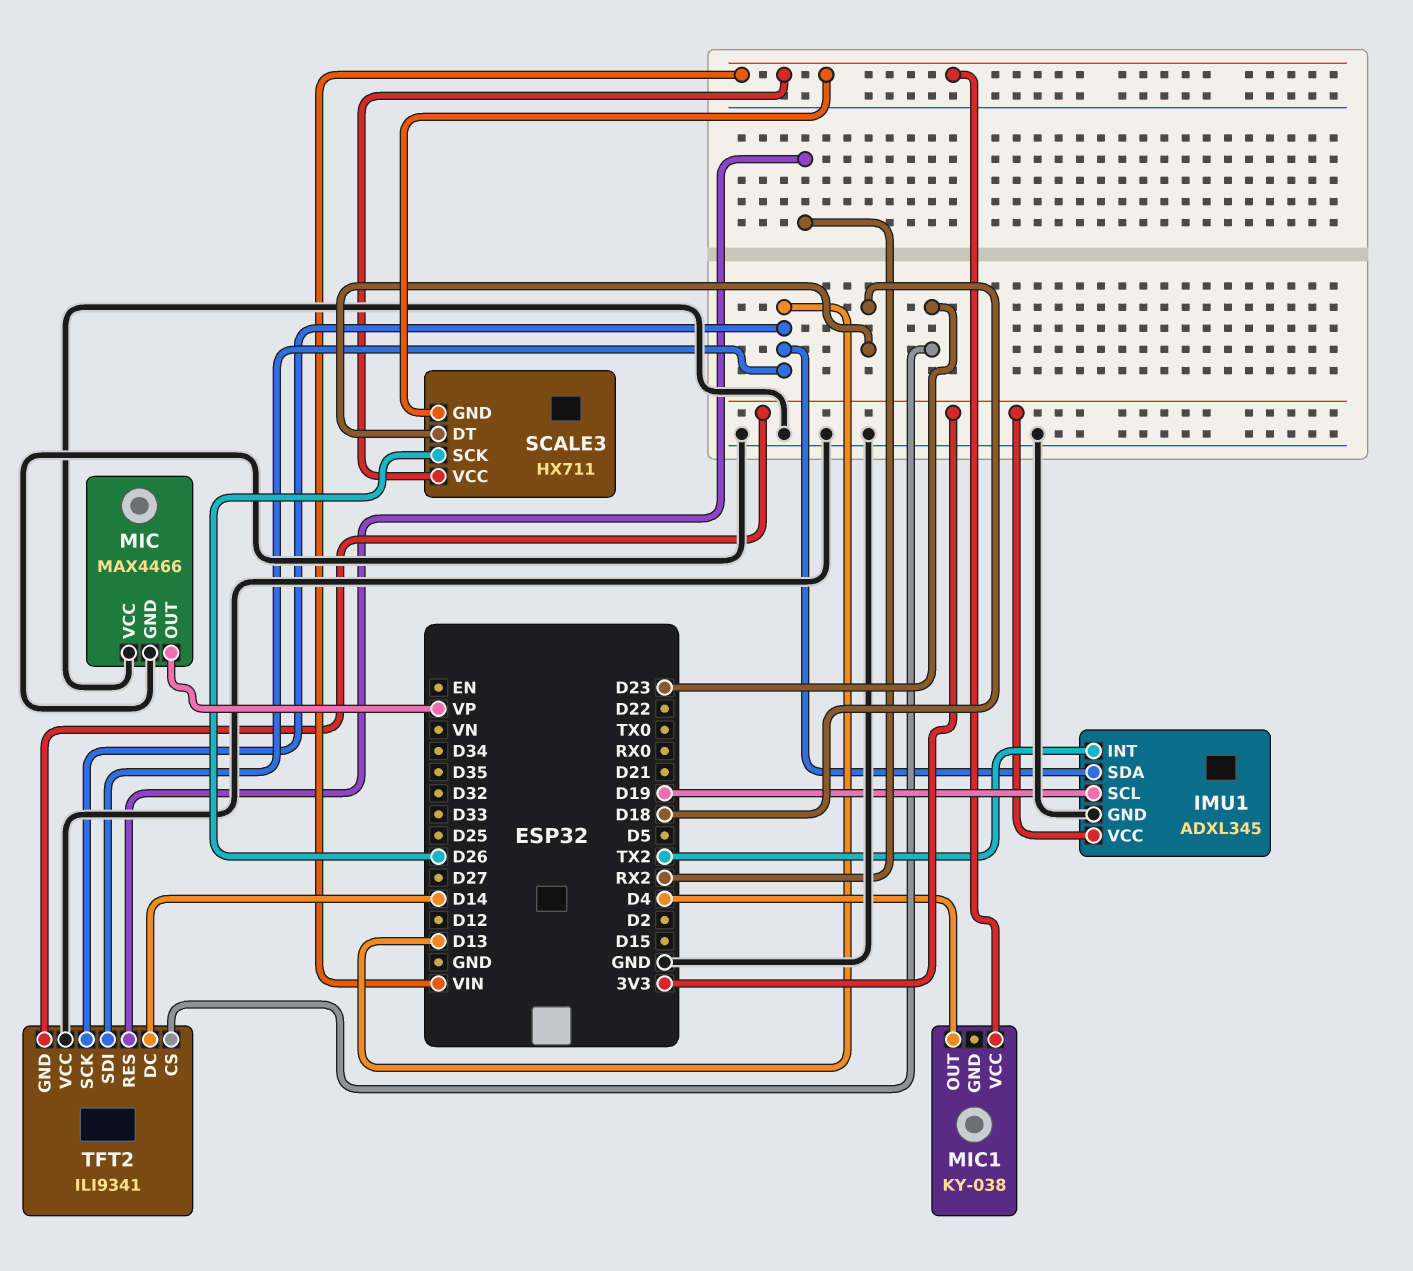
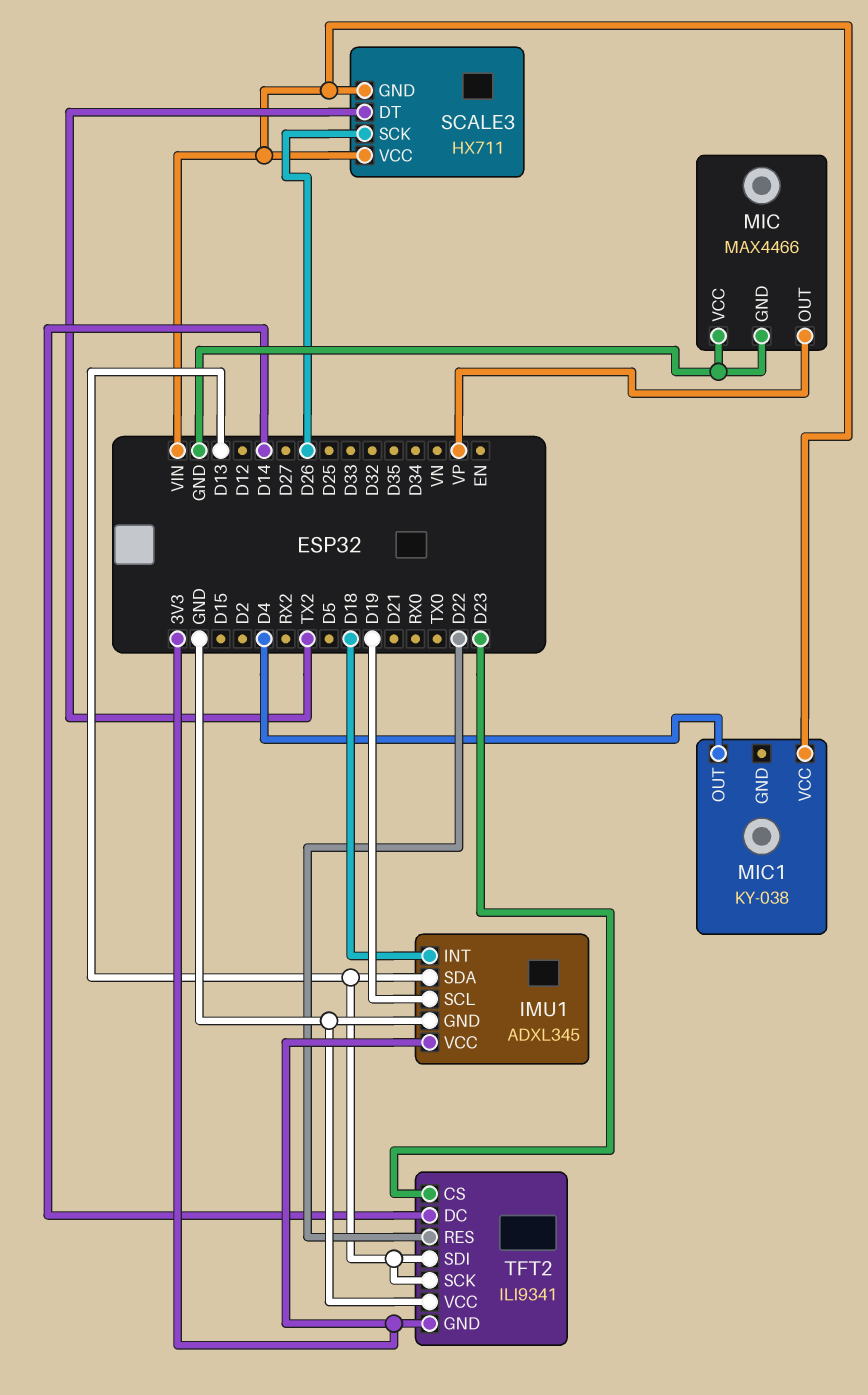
IMU1 pin INT: TX2 -> D18
SCALE3 pin DT: D18 -> TX2
TFT2 pin RES: RX2 -> D22

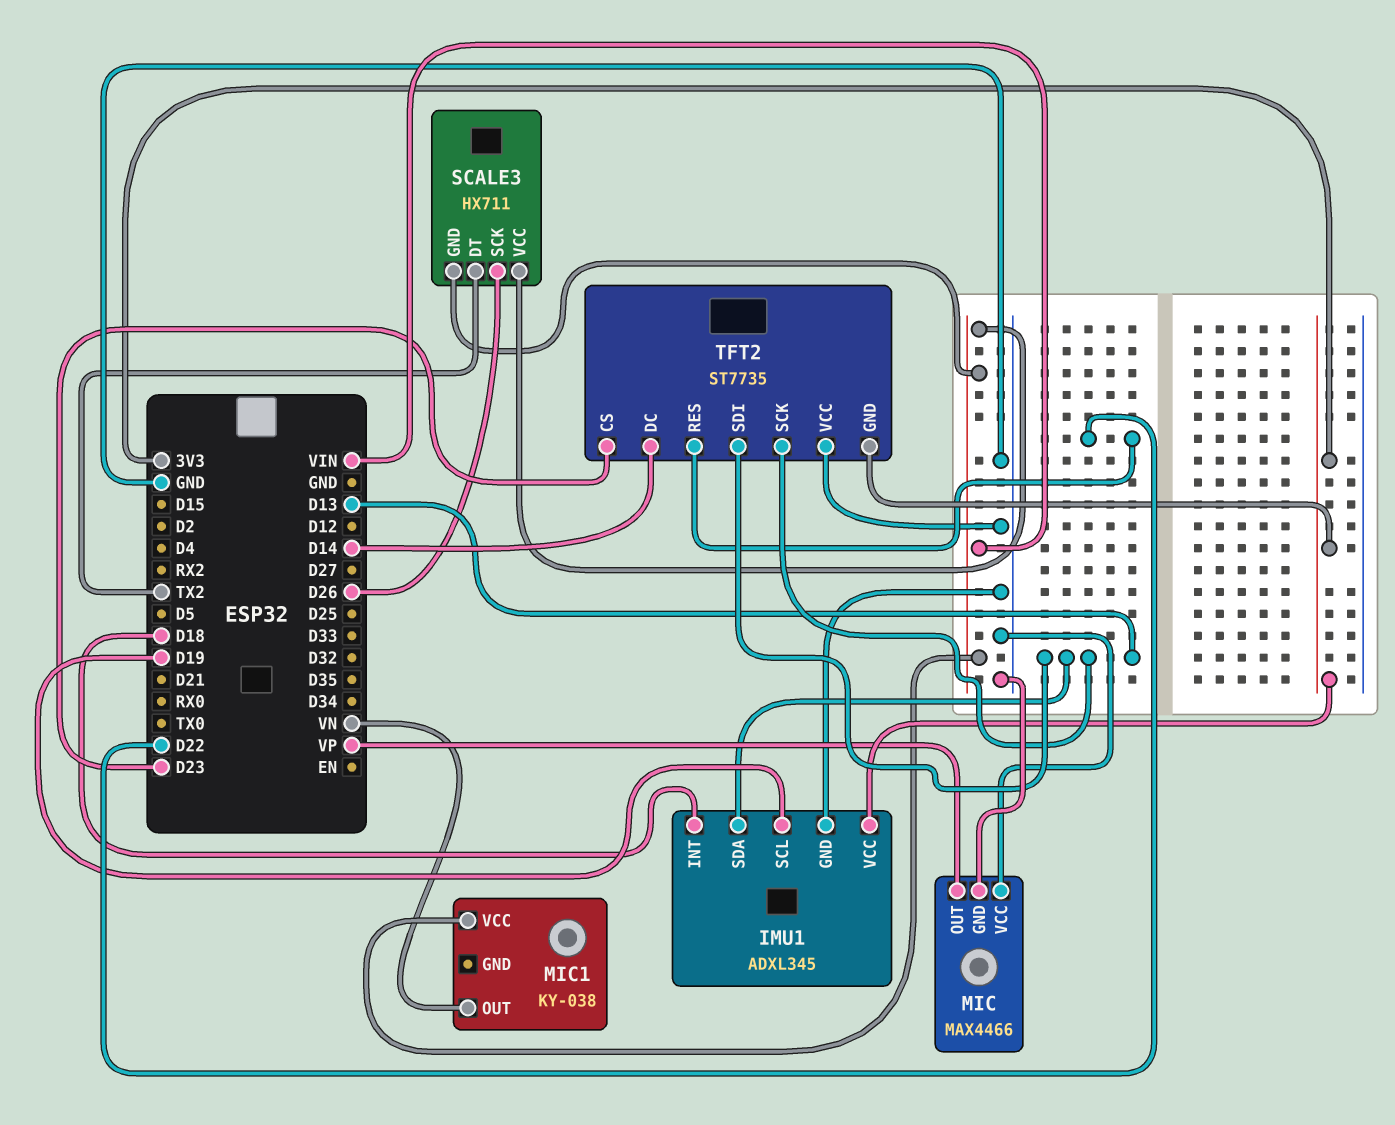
MIC1 pin OUT: D4 -> VN
TFT2: ILI9341 -> ST7735

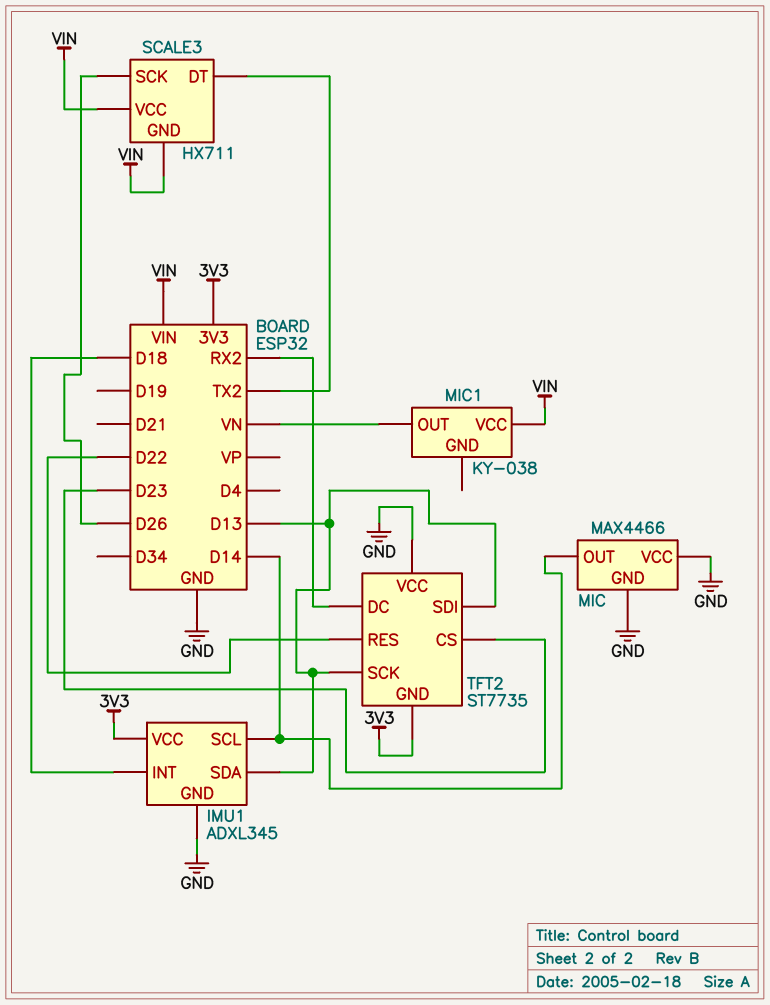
IMU1 pin SCL: D19 -> D14
MIC pin OUT: VP -> D14
TFT2 pin DC: D14 -> RX2

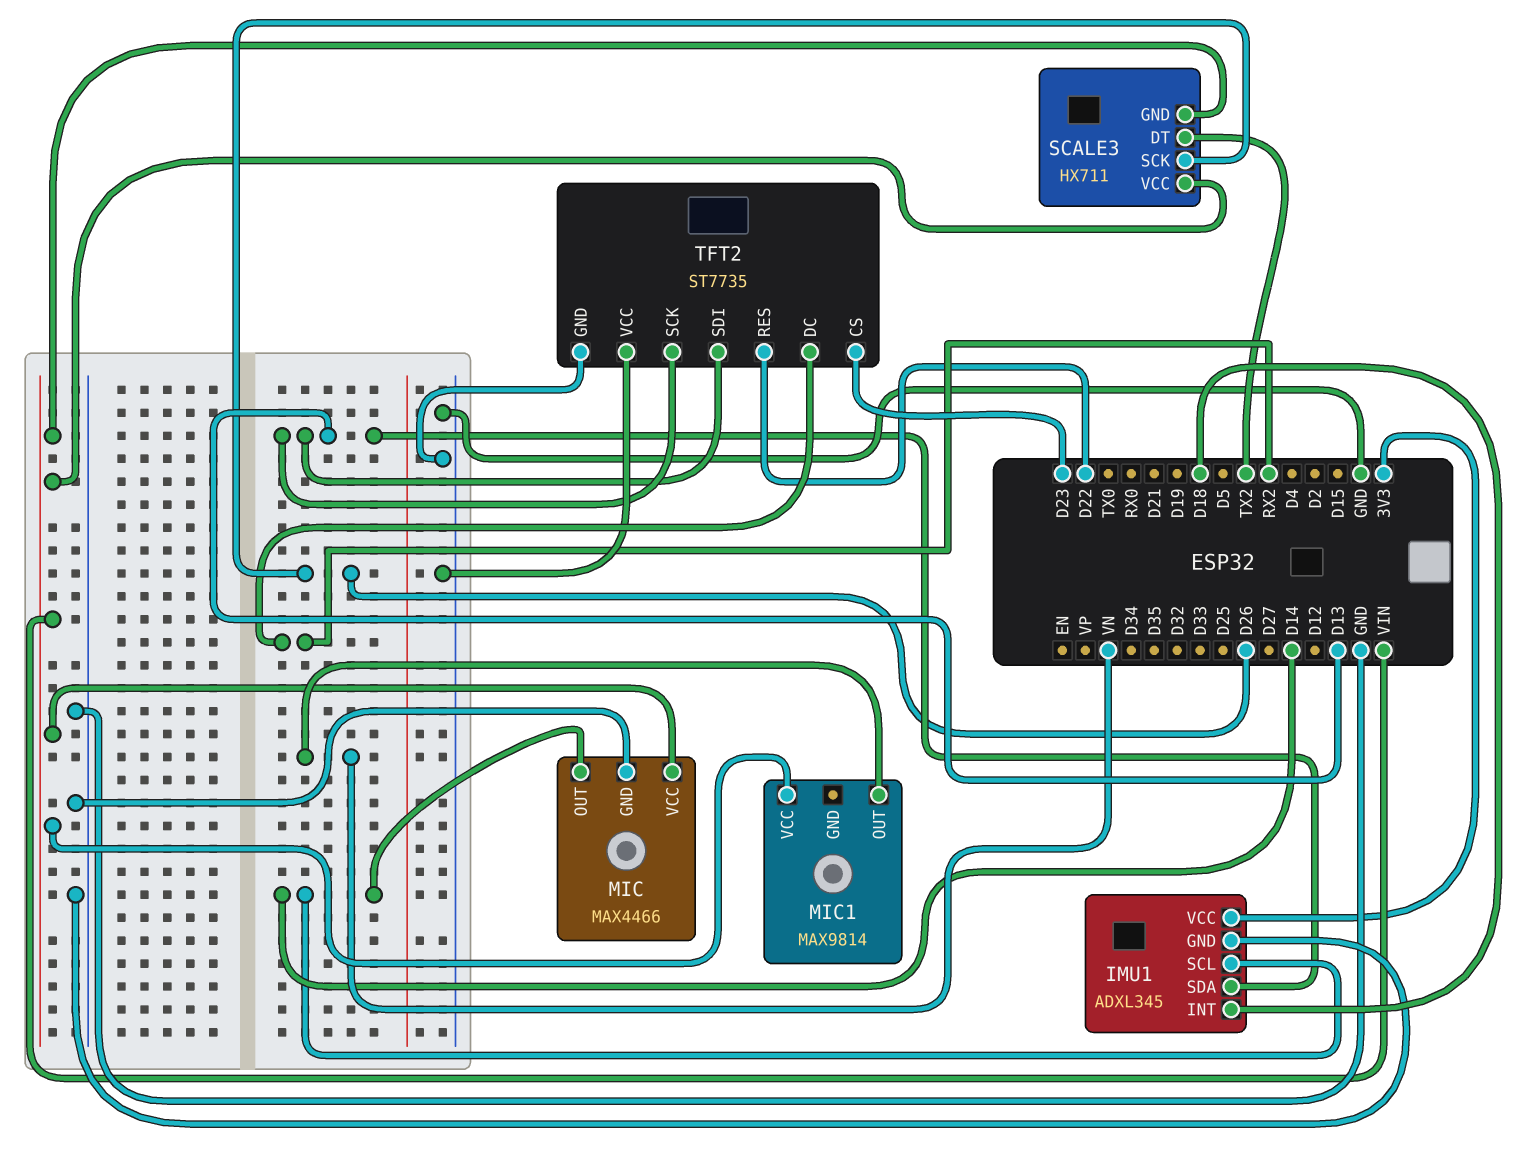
MIC pin VCC: GND -> VIN
MIC1: KY-038 -> MAX9814
TFT2 pin GND: 3V3 -> GND

